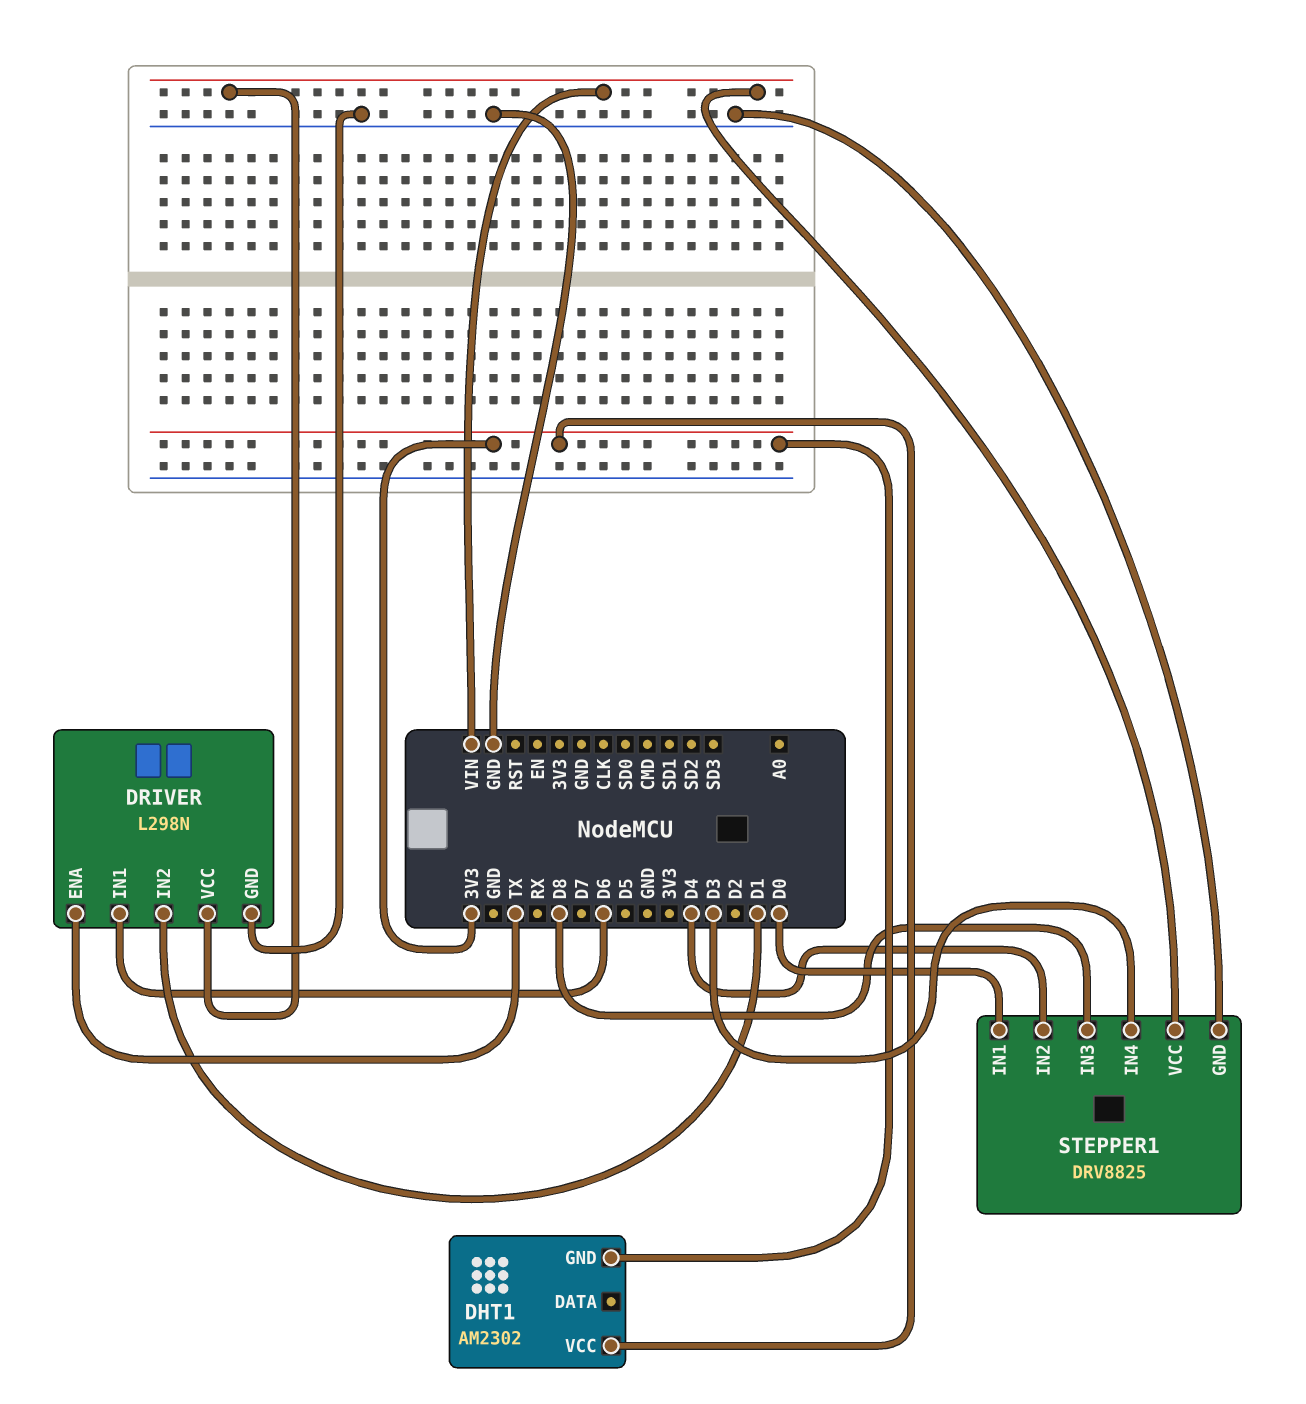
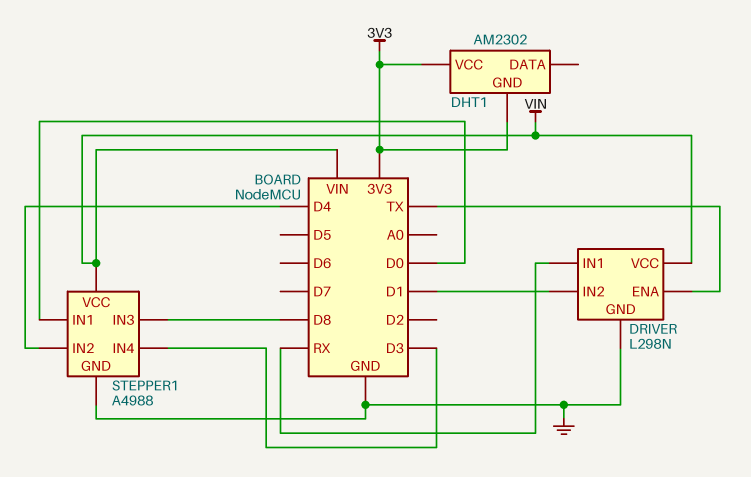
DRIVER pin IN1: D6 -> RX
STEPPER1: DRV8825 -> A4988

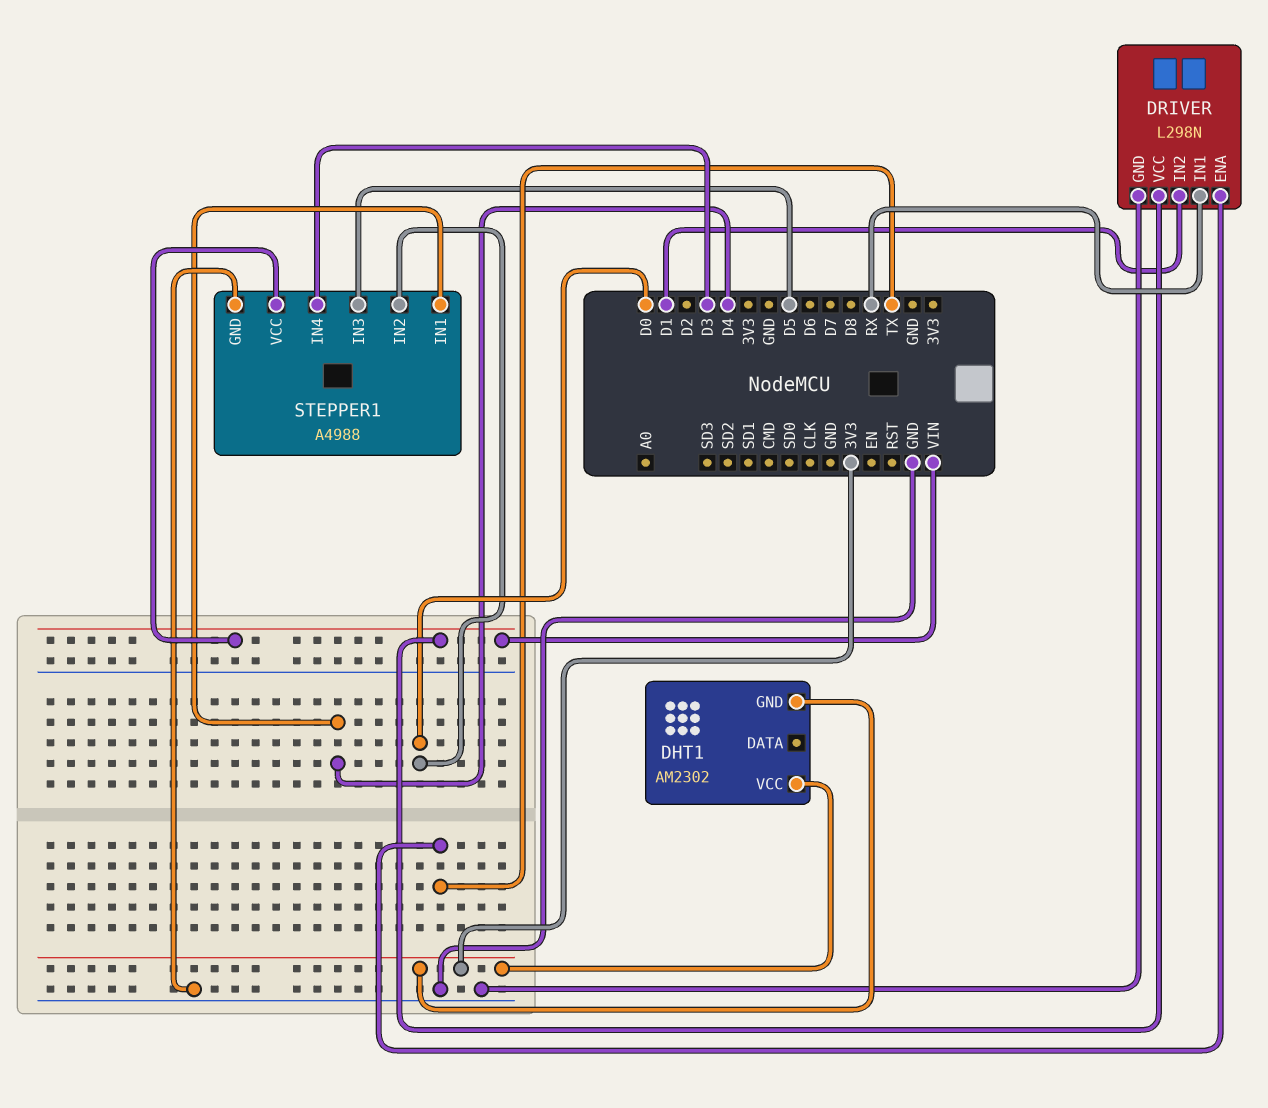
STEPPER1 pin IN1: D0 -> D4
STEPPER1 pin IN2: D4 -> D0
STEPPER1 pin IN3: D8 -> D5

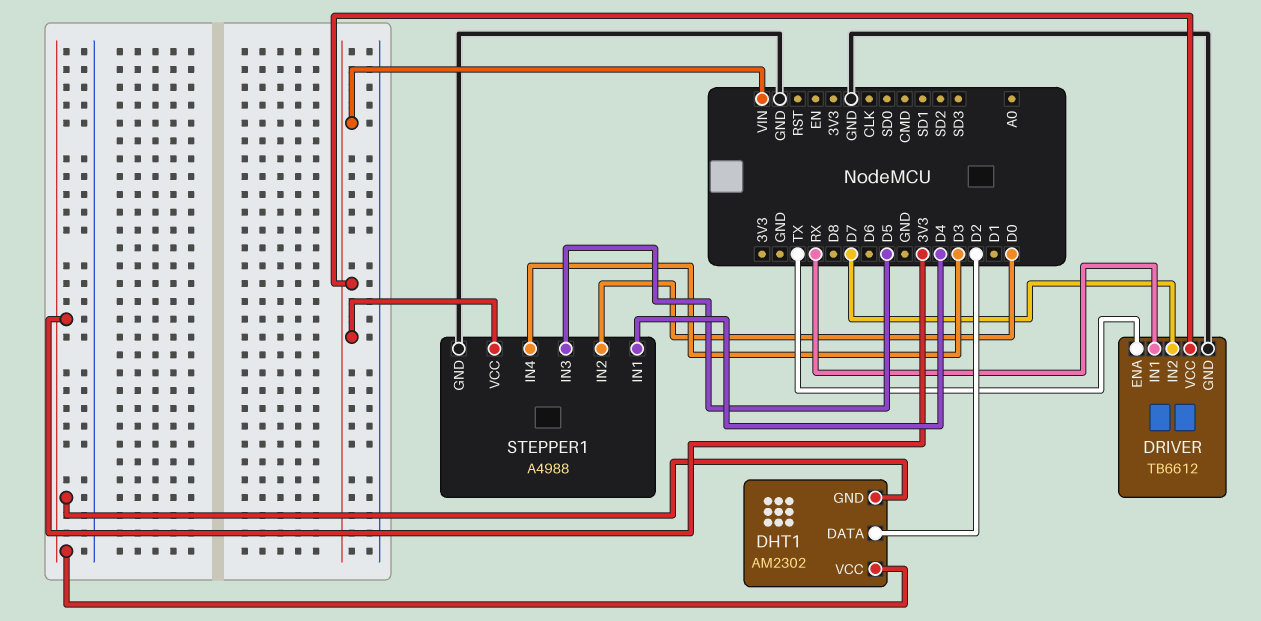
DHT1 pin DATA: none -> D2
DRIVER: L298N -> TB6612
DRIVER pin IN2: D1 -> D7

